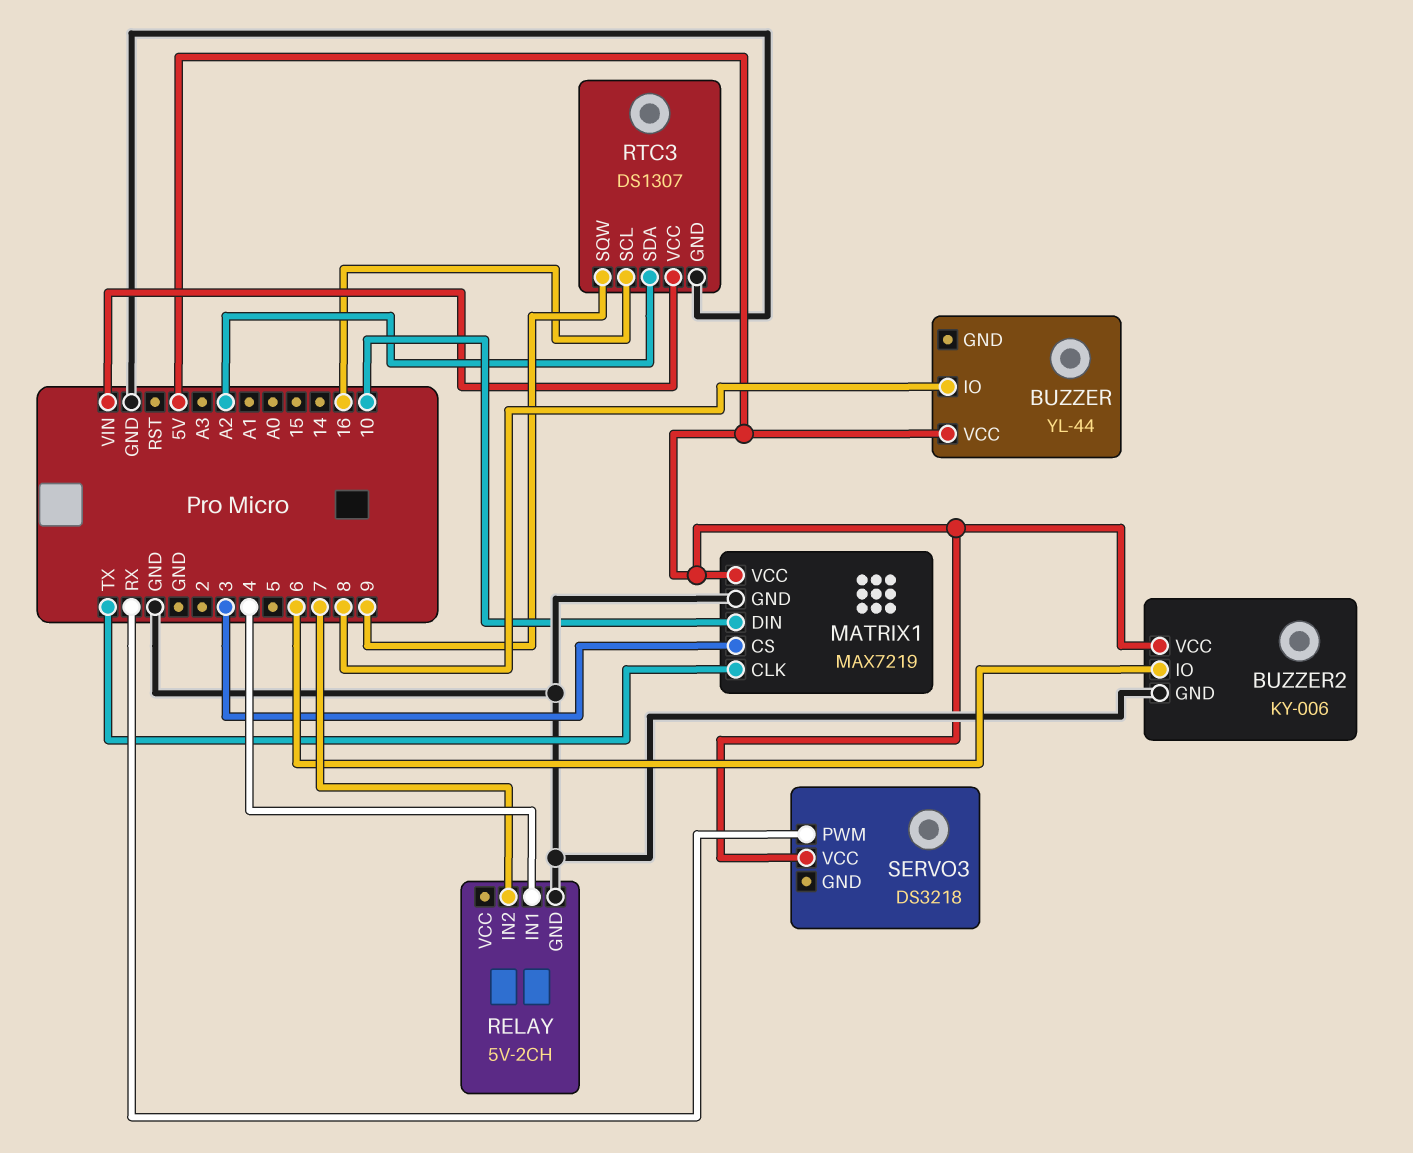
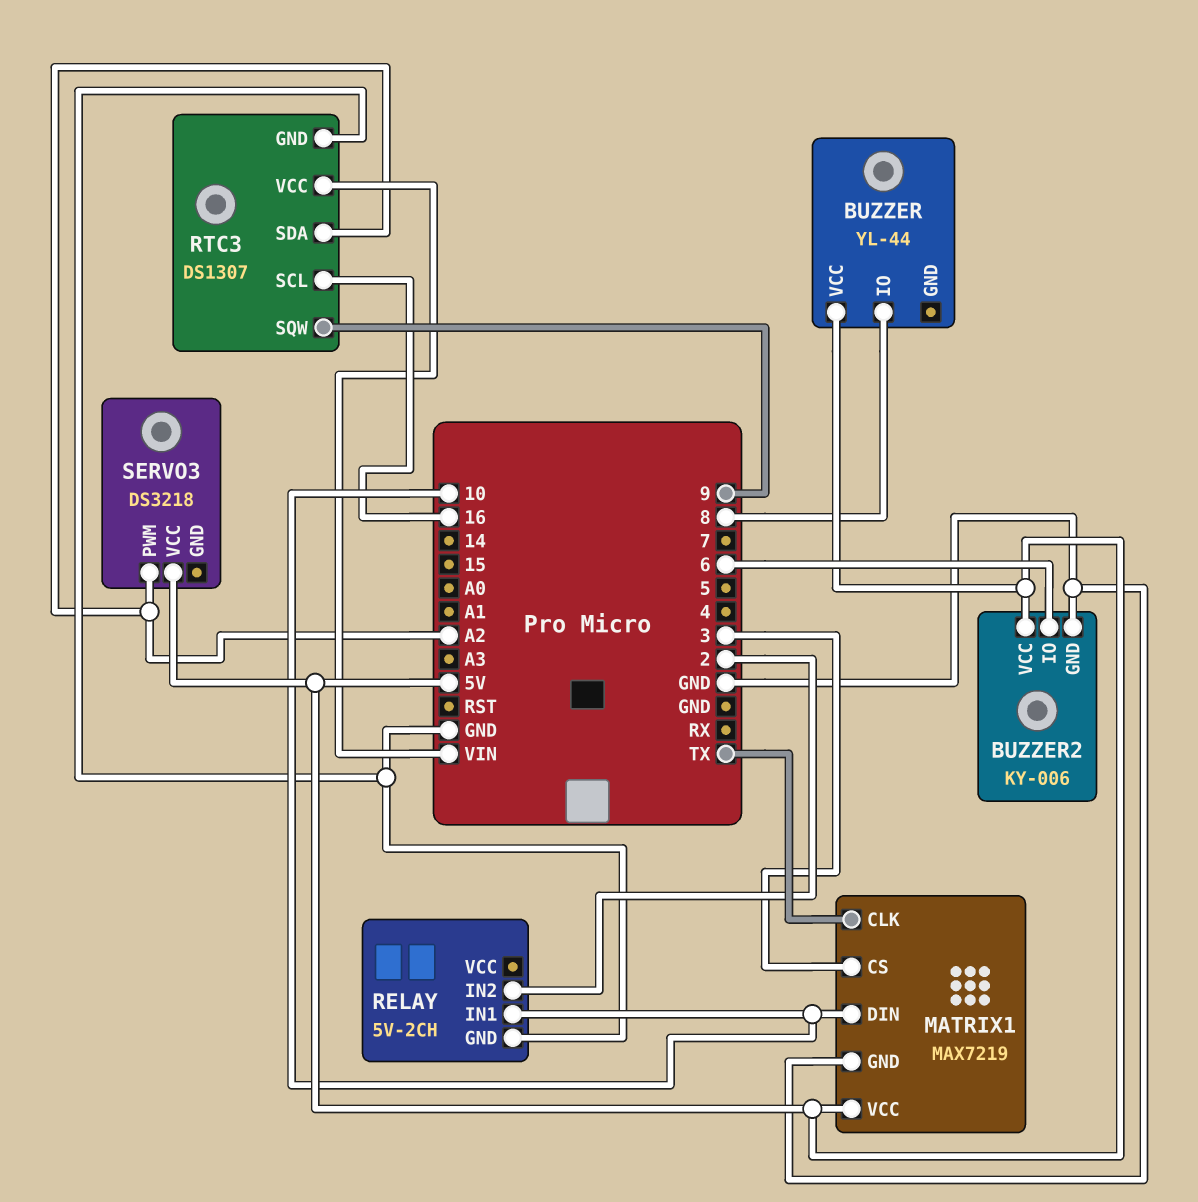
RELAY pin IN1: 4 -> 10
RELAY pin IN2: 7 -> 2
SERVO3 pin PWM: RX -> A2

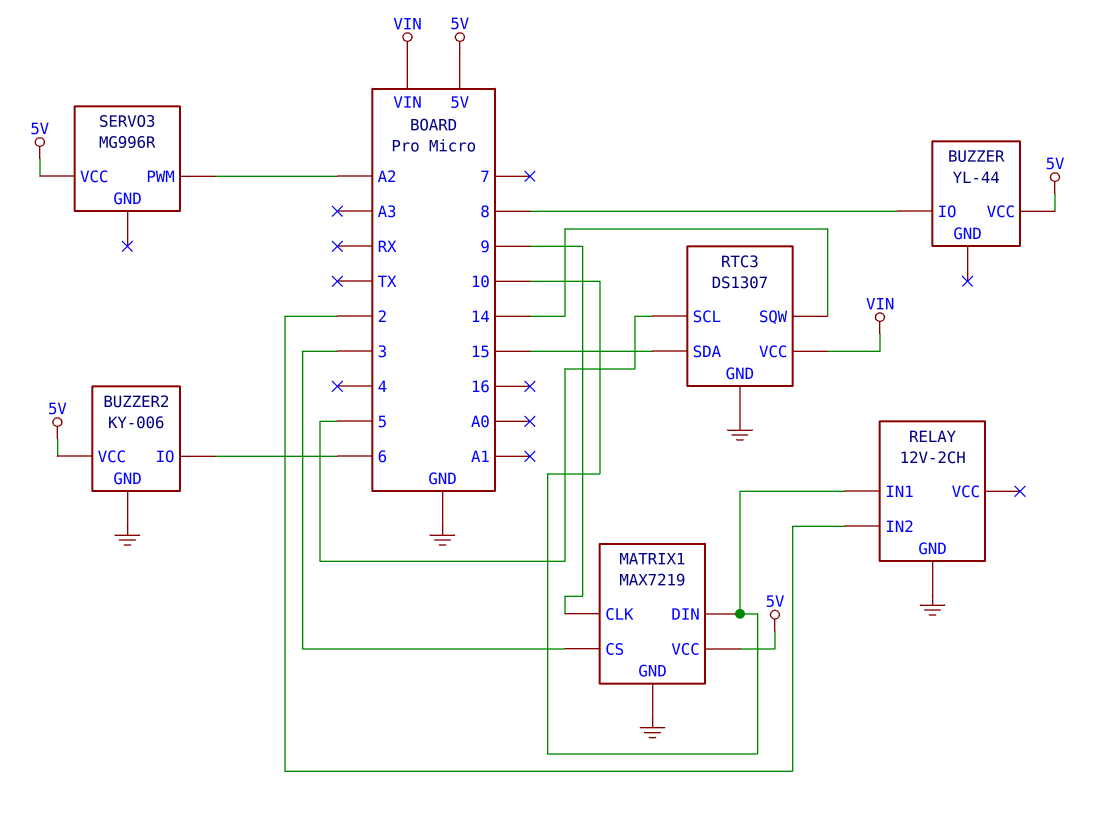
MATRIX1 pin CLK: TX -> 9
RELAY: 5V-2CH -> 12V-2CH
RTC3 pin SCL: 16 -> 5
RTC3 pin SDA: A2 -> 15
RTC3 pin SQW: 9 -> 14
SERVO3: DS3218 -> MG996R

